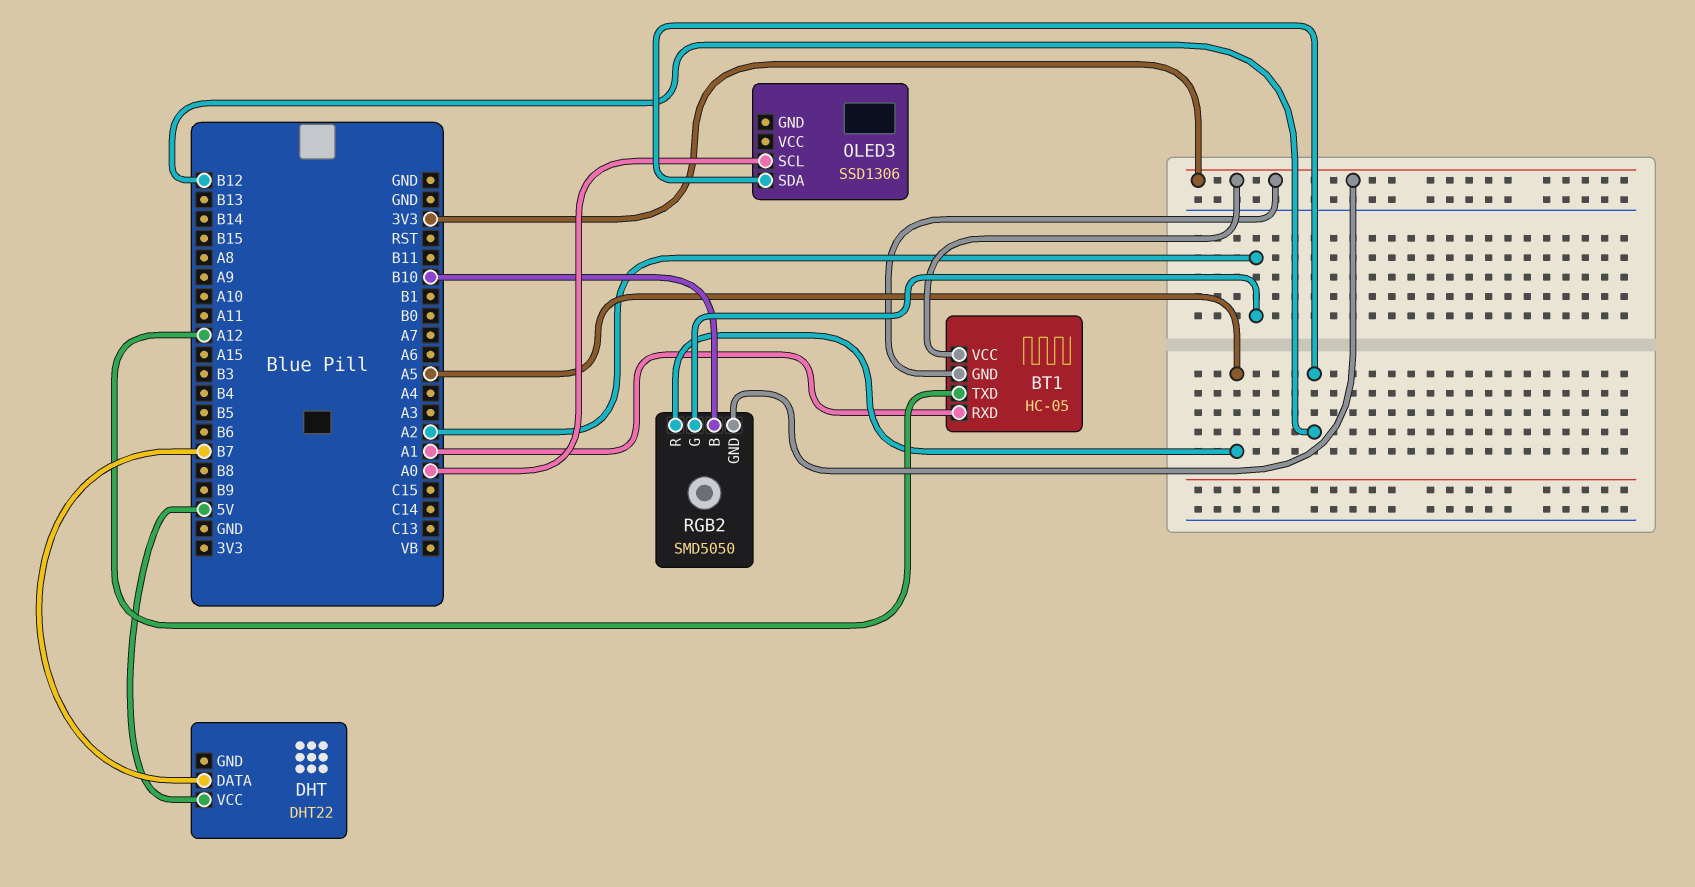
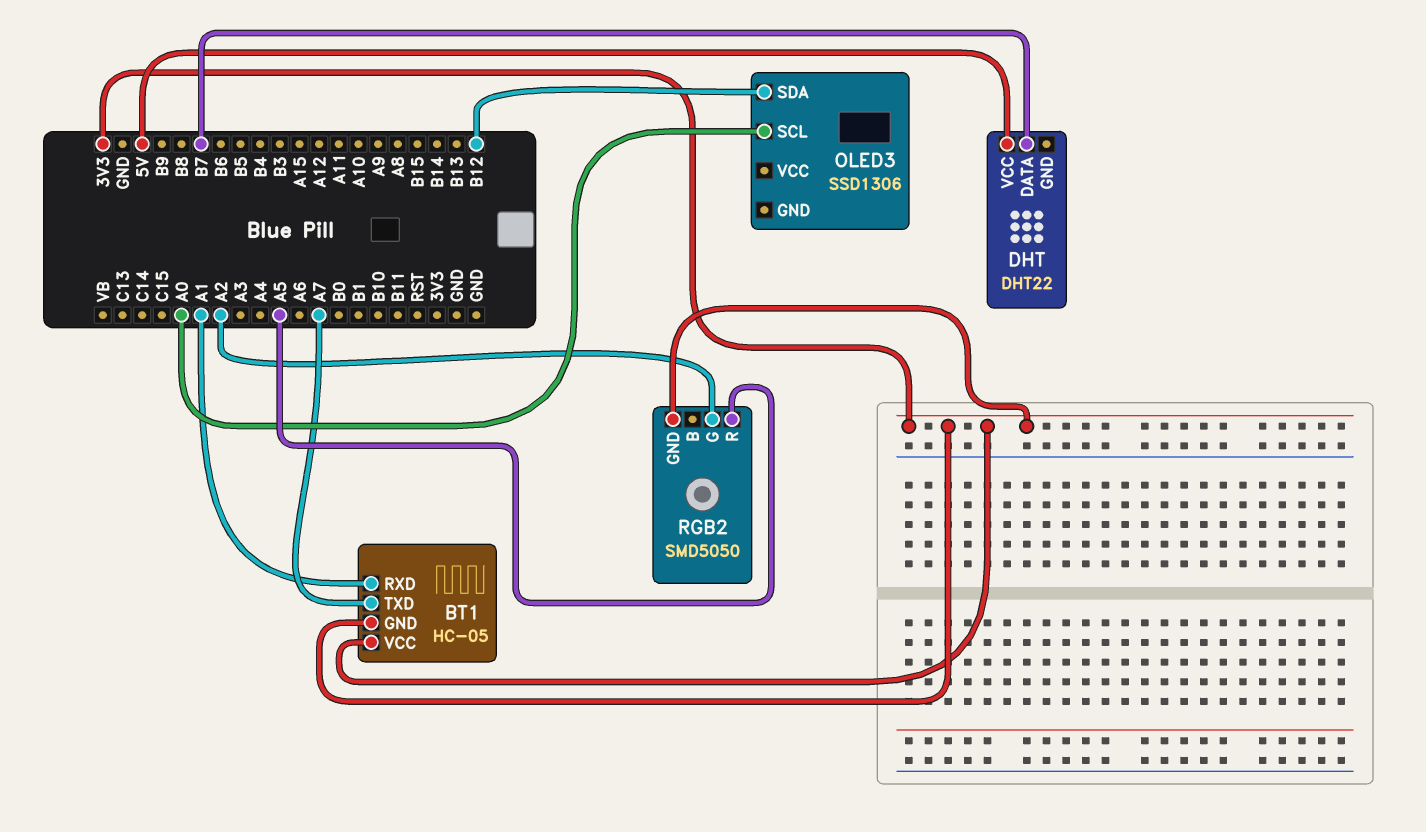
BT1 pin TXD: A12 -> A7
RGB2 pin B: B10 -> none

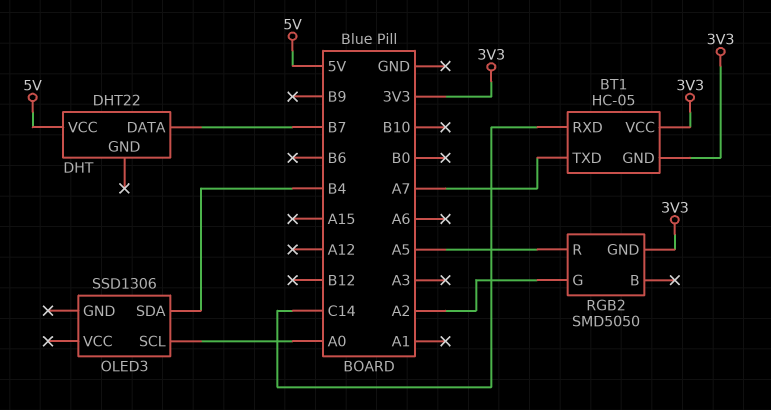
BT1 pin RXD: A1 -> C14
OLED3 pin SDA: B12 -> B4

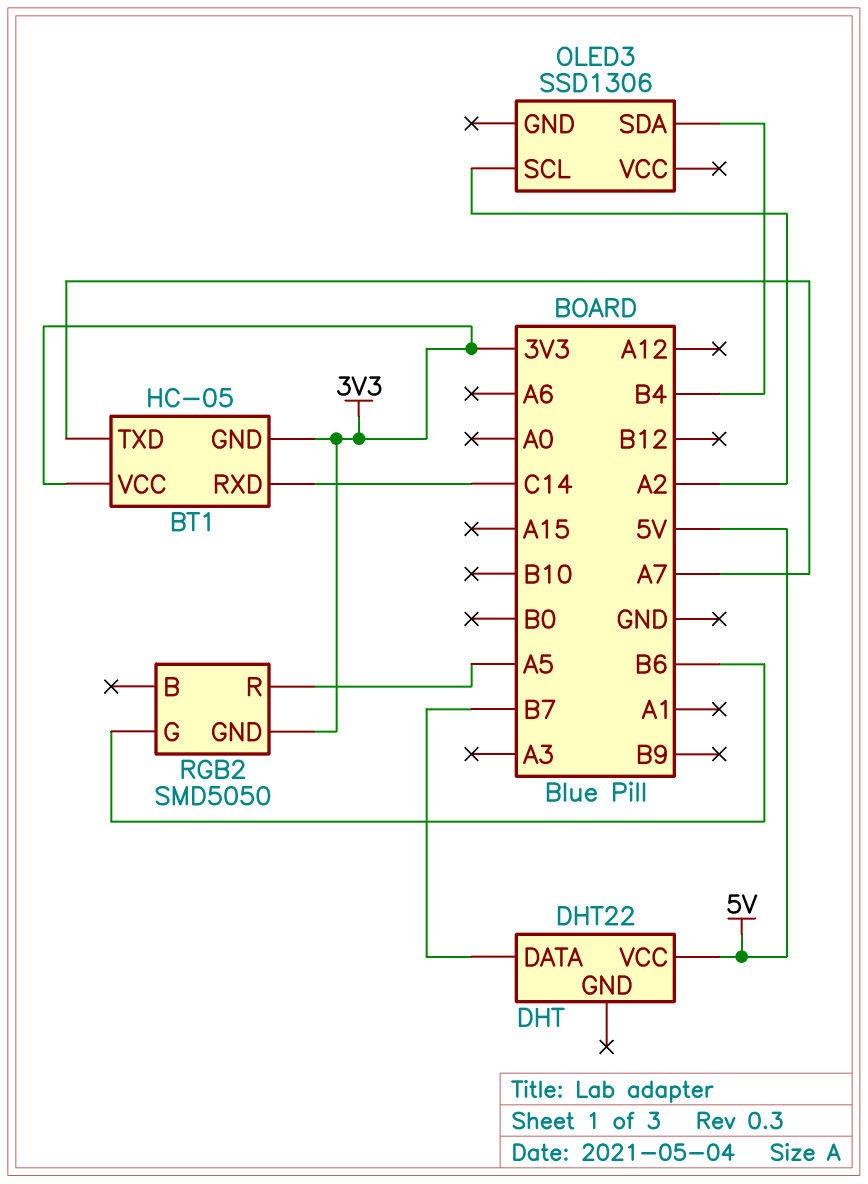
OLED3 pin SCL: A0 -> A2
RGB2 pin G: A2 -> B6

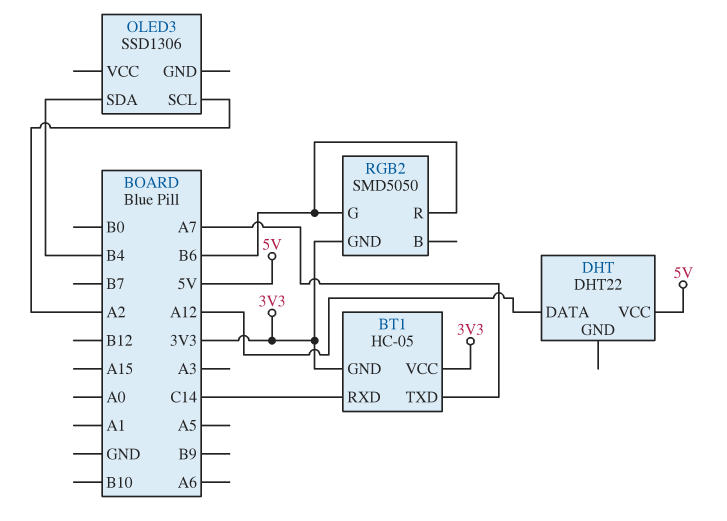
DHT pin DATA: B7 -> A12
RGB2 pin R: A5 -> B6

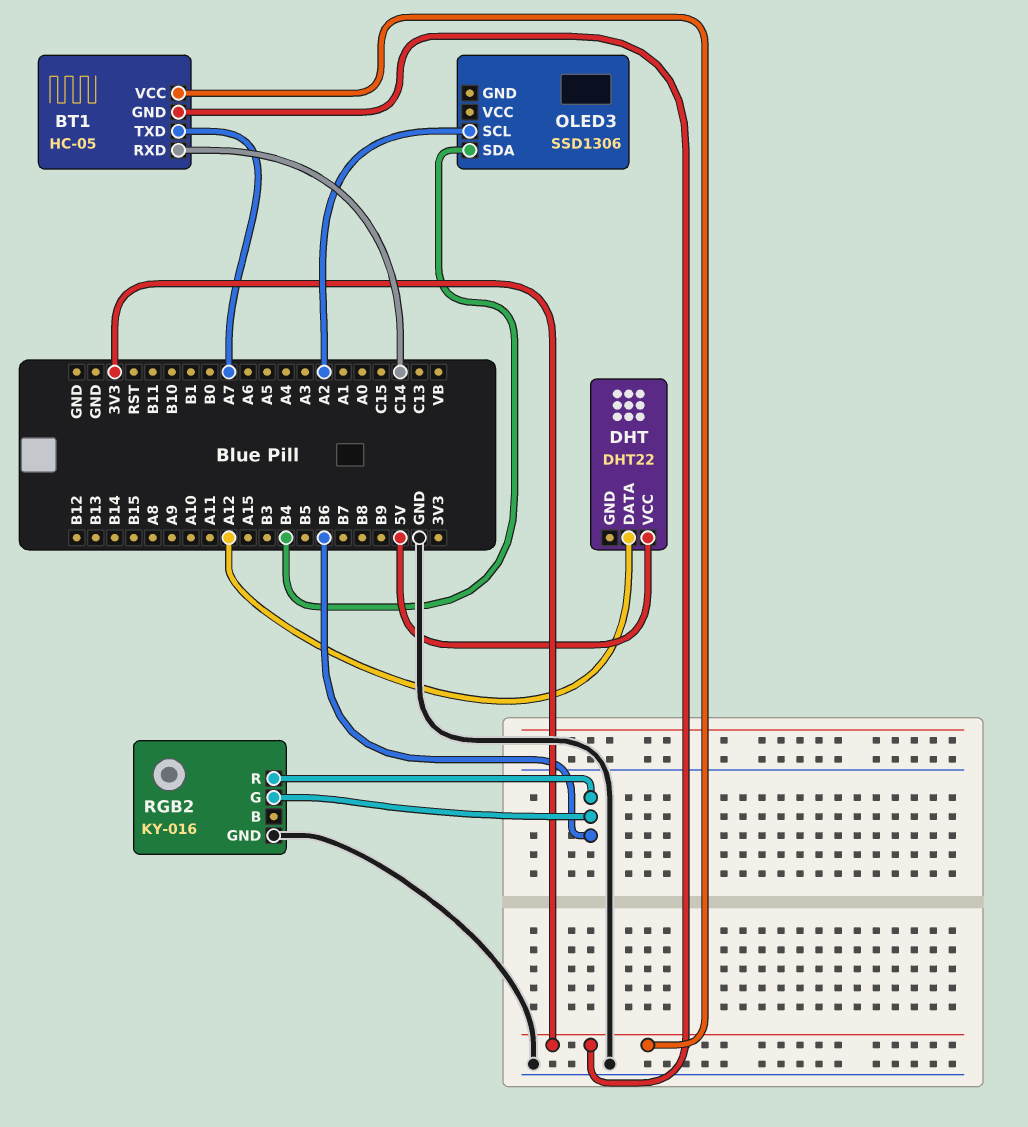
RGB2: SMD5050 -> KY-016
RGB2 pin GND: 3V3 -> GND

